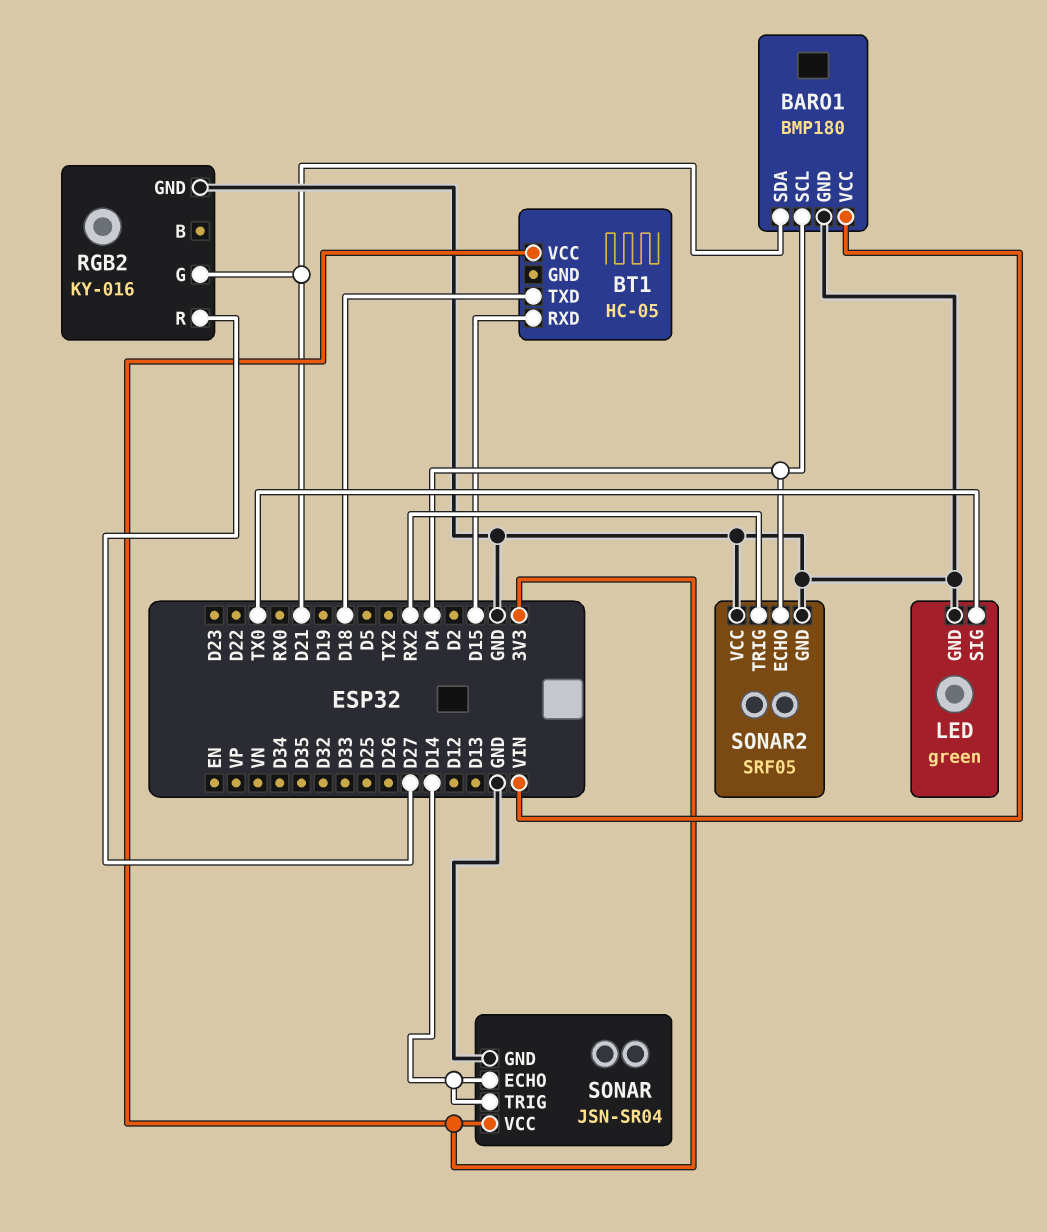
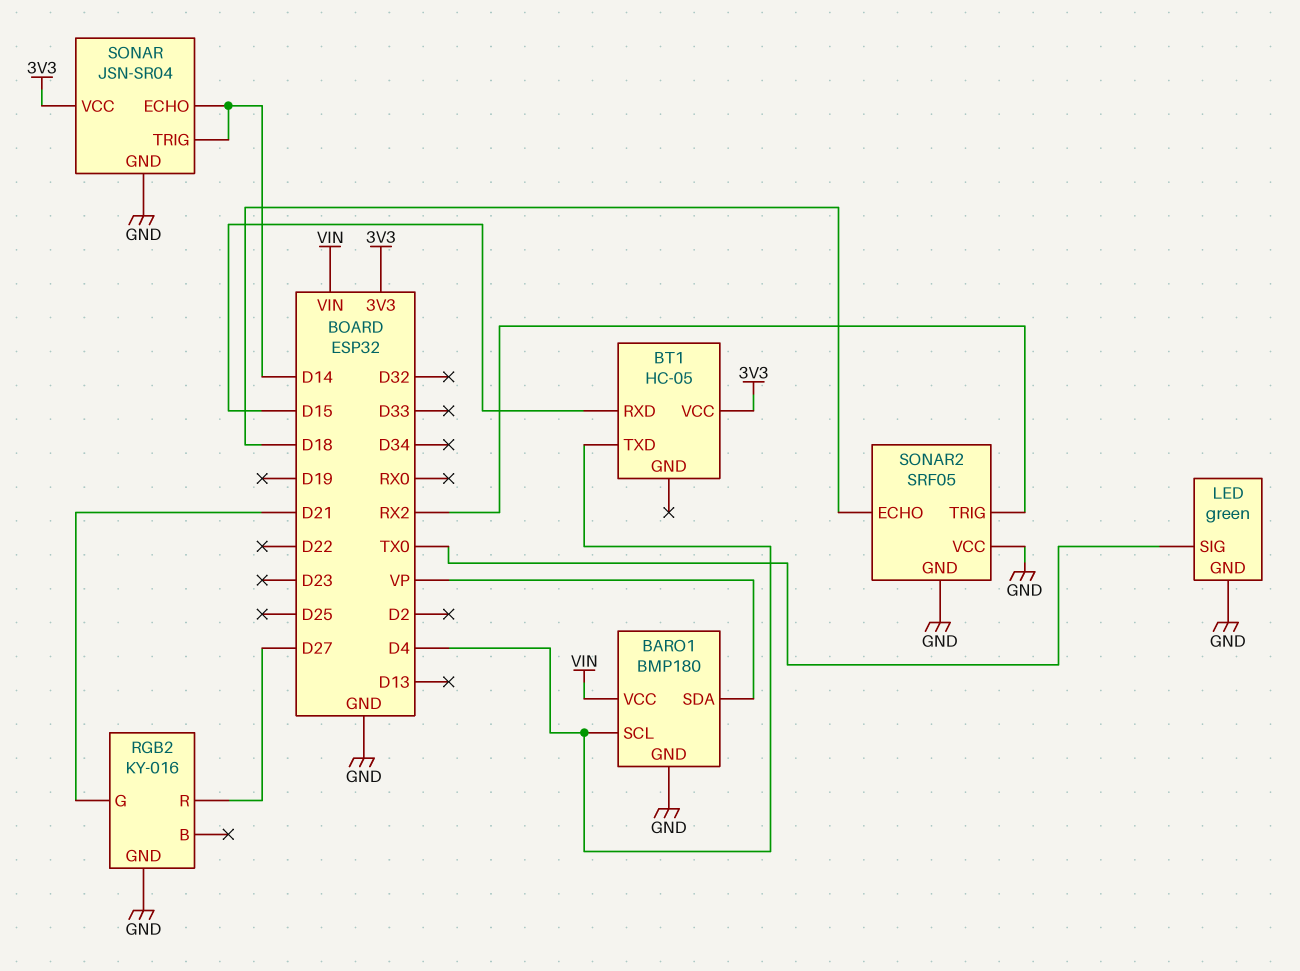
BARO1 pin SDA: D21 -> VP
BT1 pin TXD: D18 -> D4
SONAR2 pin ECHO: D4 -> D18

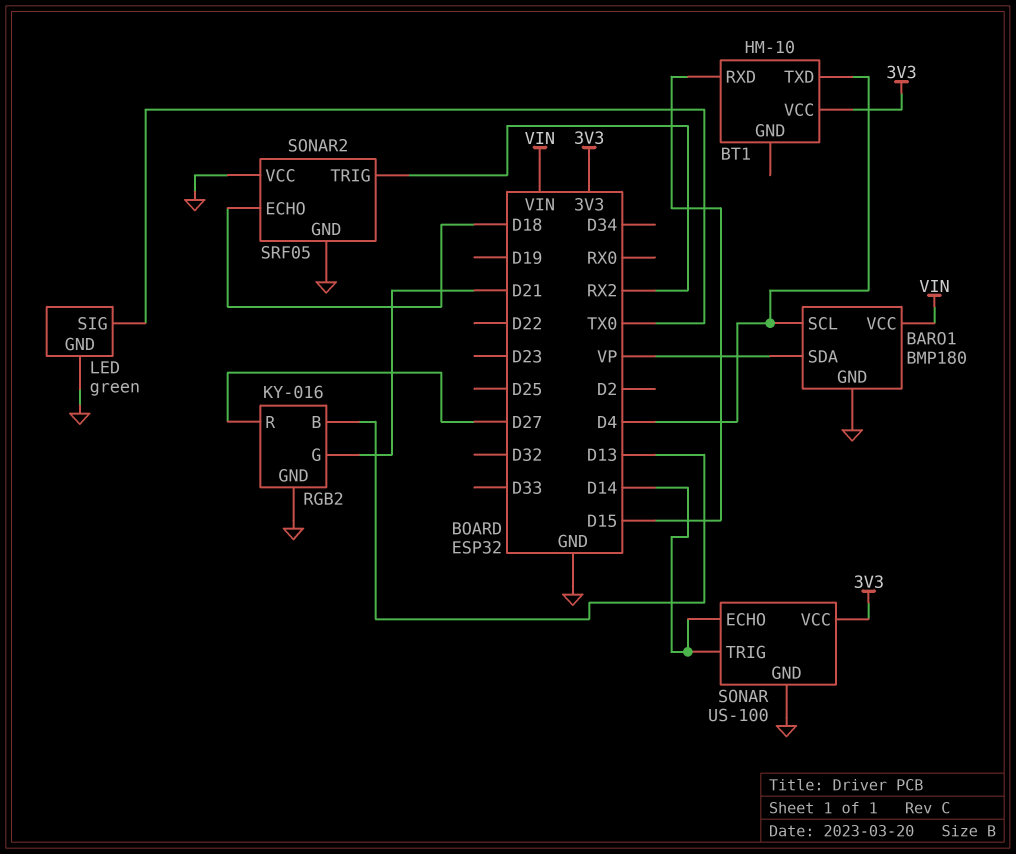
BT1: HC-05 -> HM-10
RGB2 pin B: none -> D13
SONAR: JSN-SR04 -> US-100

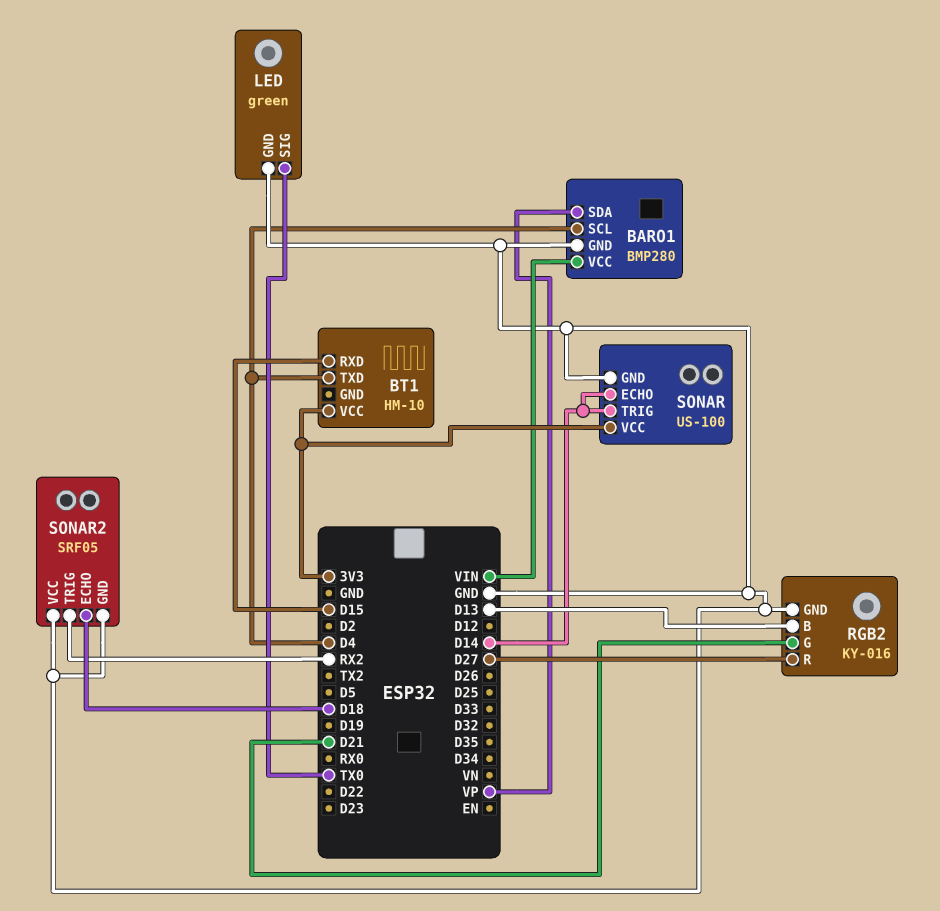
BARO1: BMP180 -> BMP280

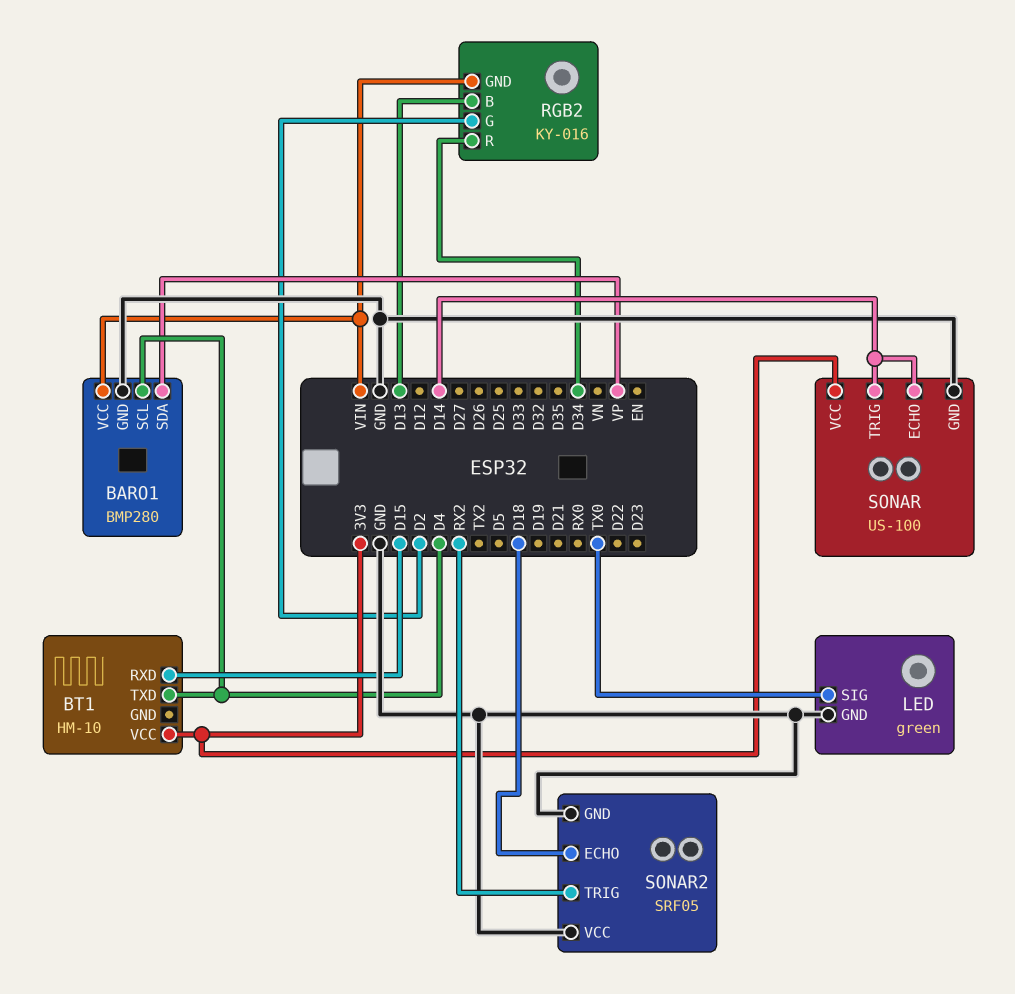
RGB2 pin G: D21 -> D2
RGB2 pin GND: GND -> VIN
RGB2 pin R: D27 -> D34

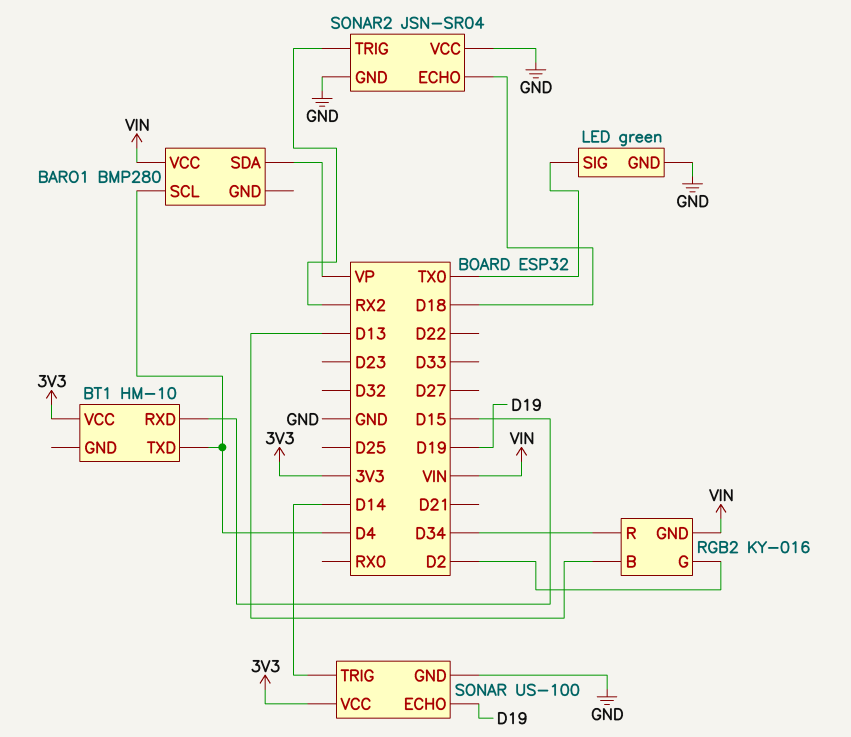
BARO1 pin GND: GND -> none
SONAR pin ECHO: D14 -> D19
SONAR2: SRF05 -> JSN-SR04

